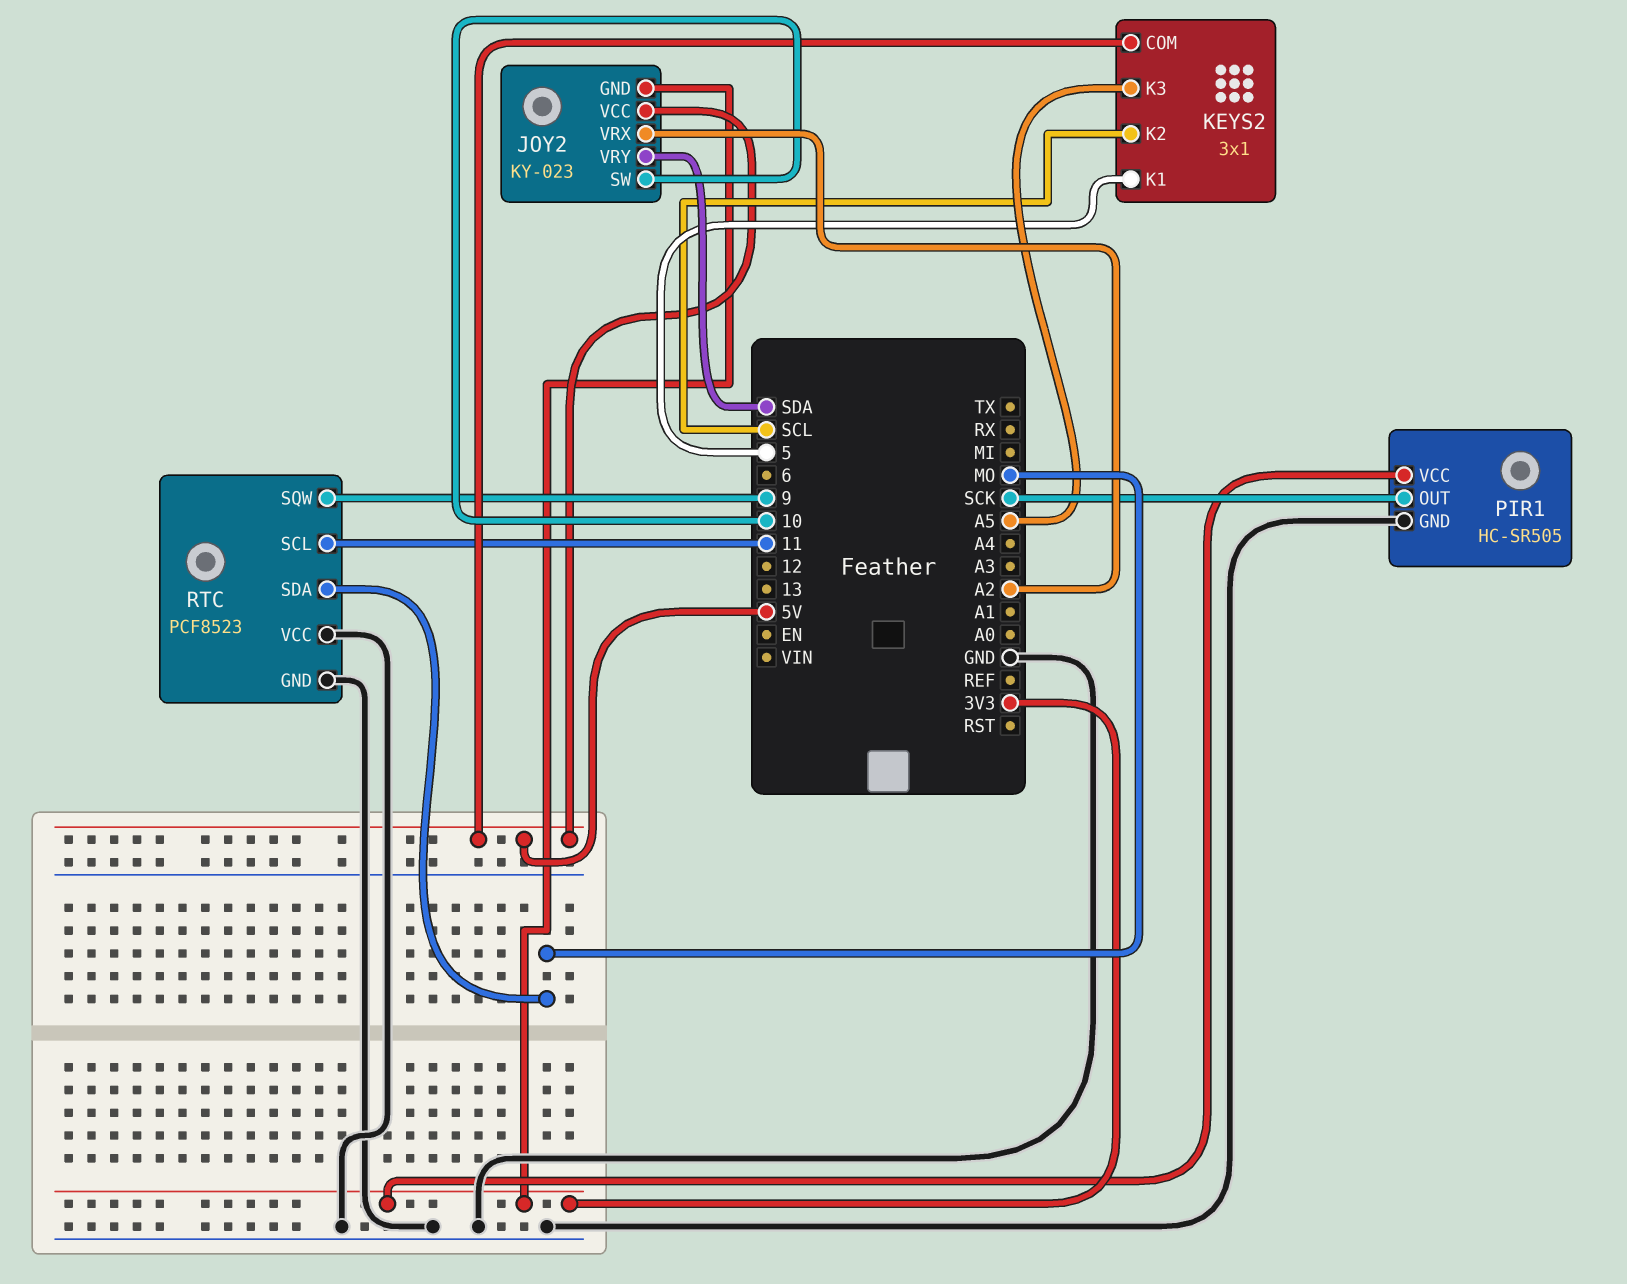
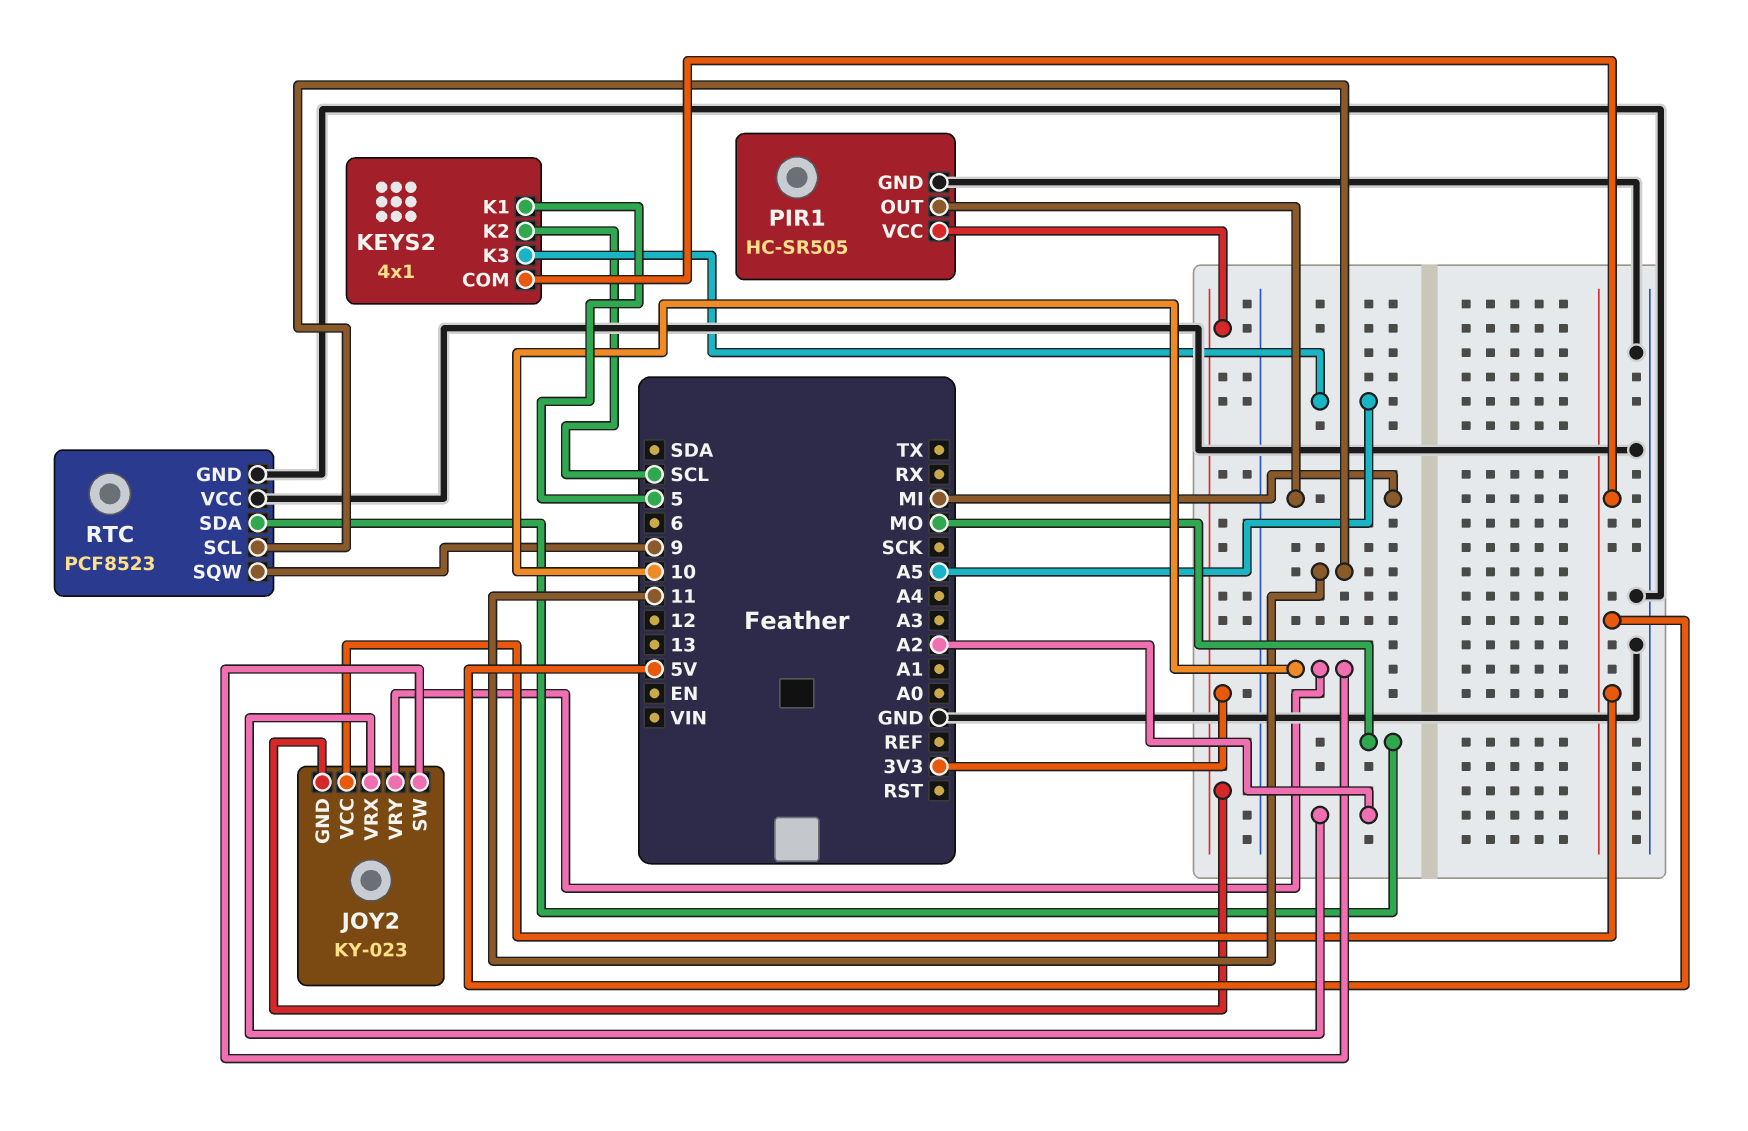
JOY2 pin VRY: SDA -> 10
KEYS2: 3x1 -> 4x1
PIR1 pin OUT: SCK -> MI

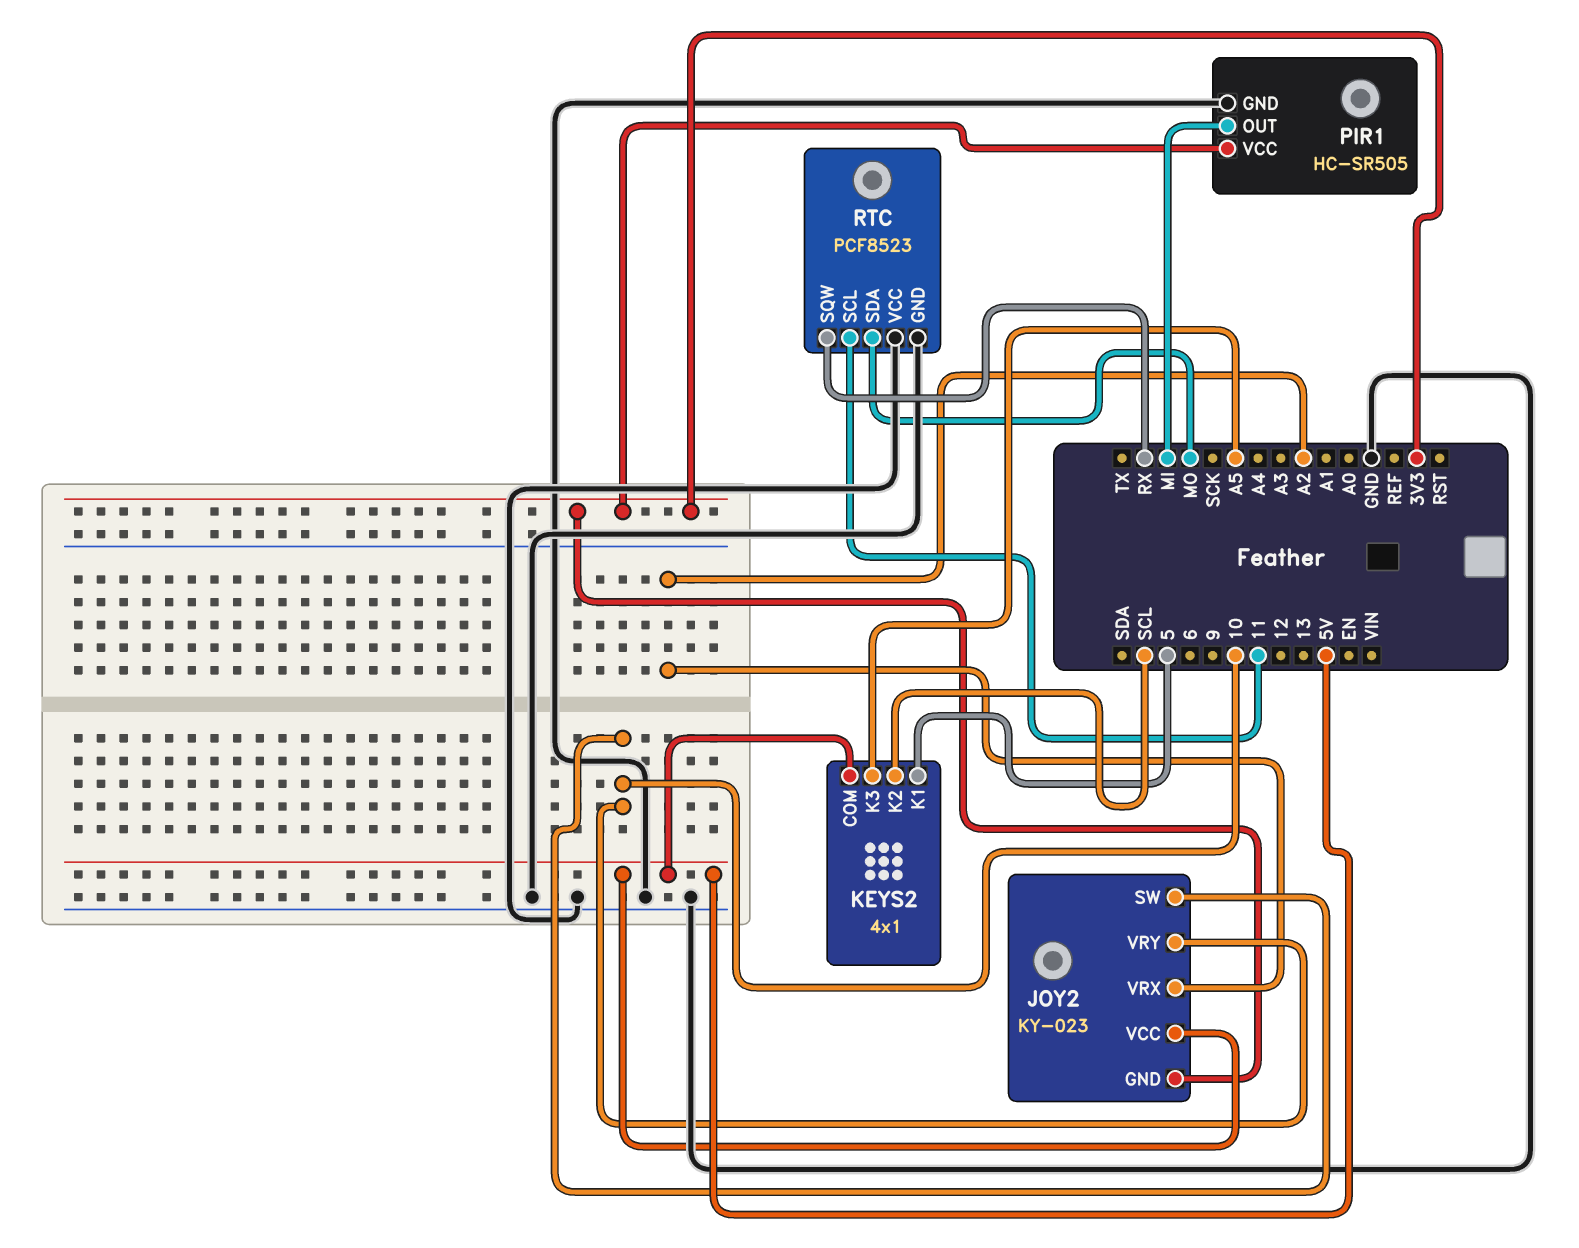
RTC pin SQW: 9 -> RX

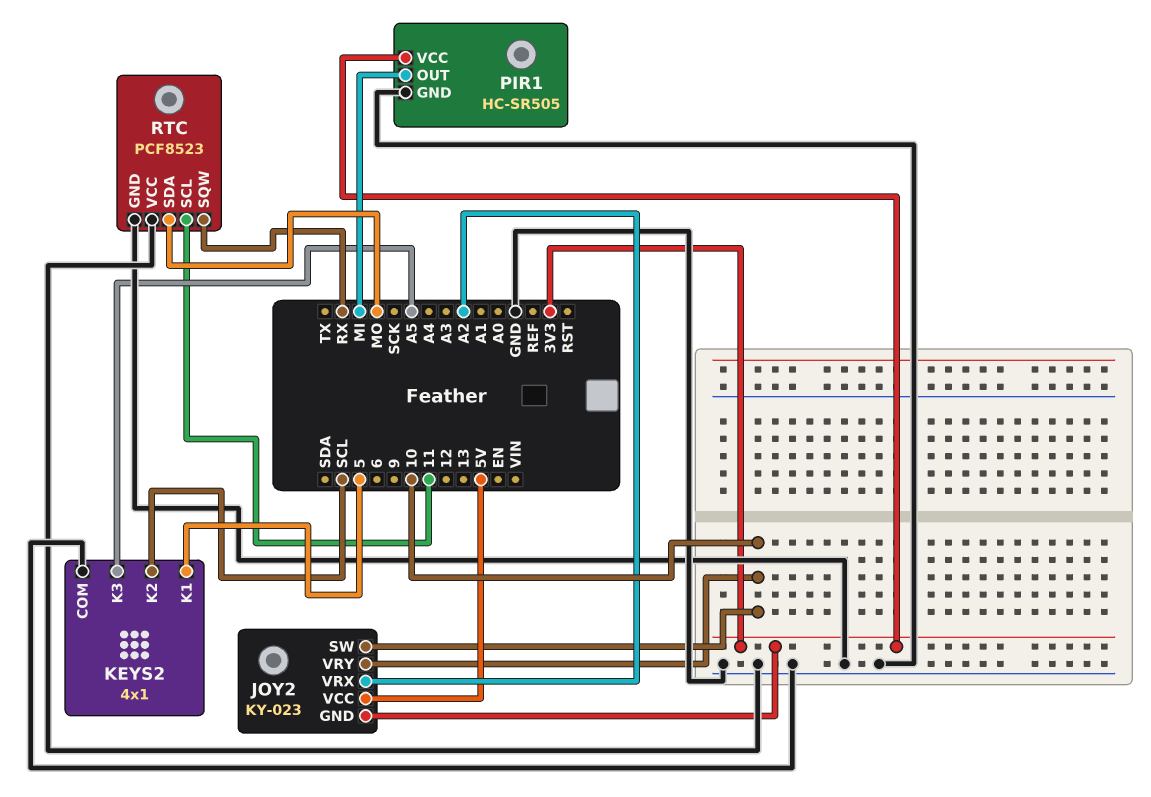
KEYS2 pin COM: 5V -> GND

